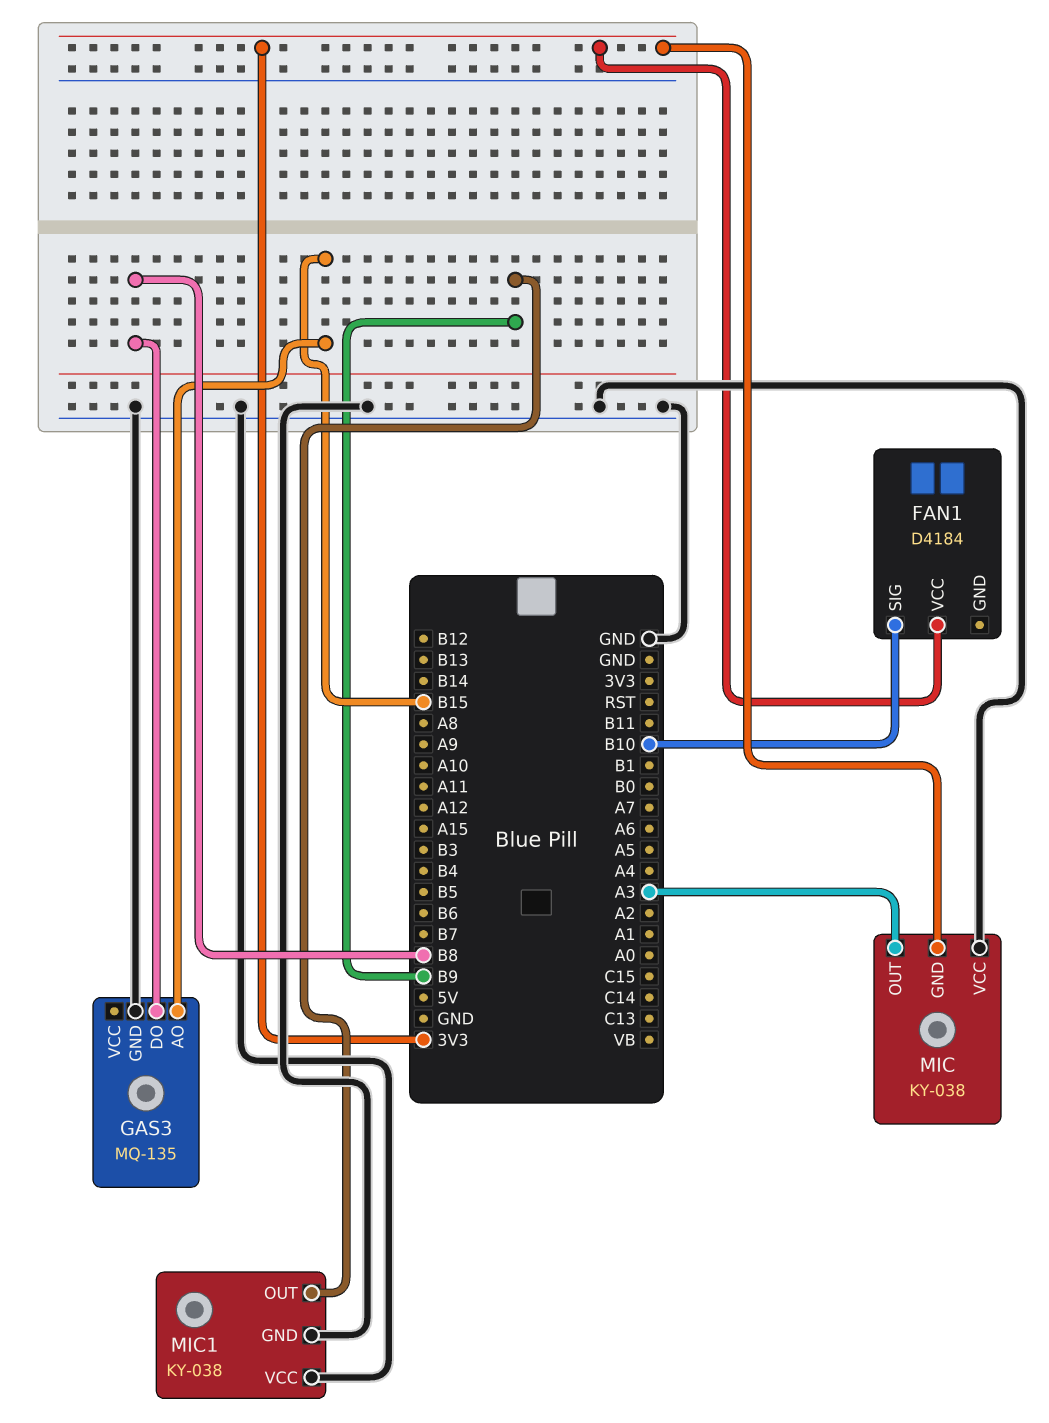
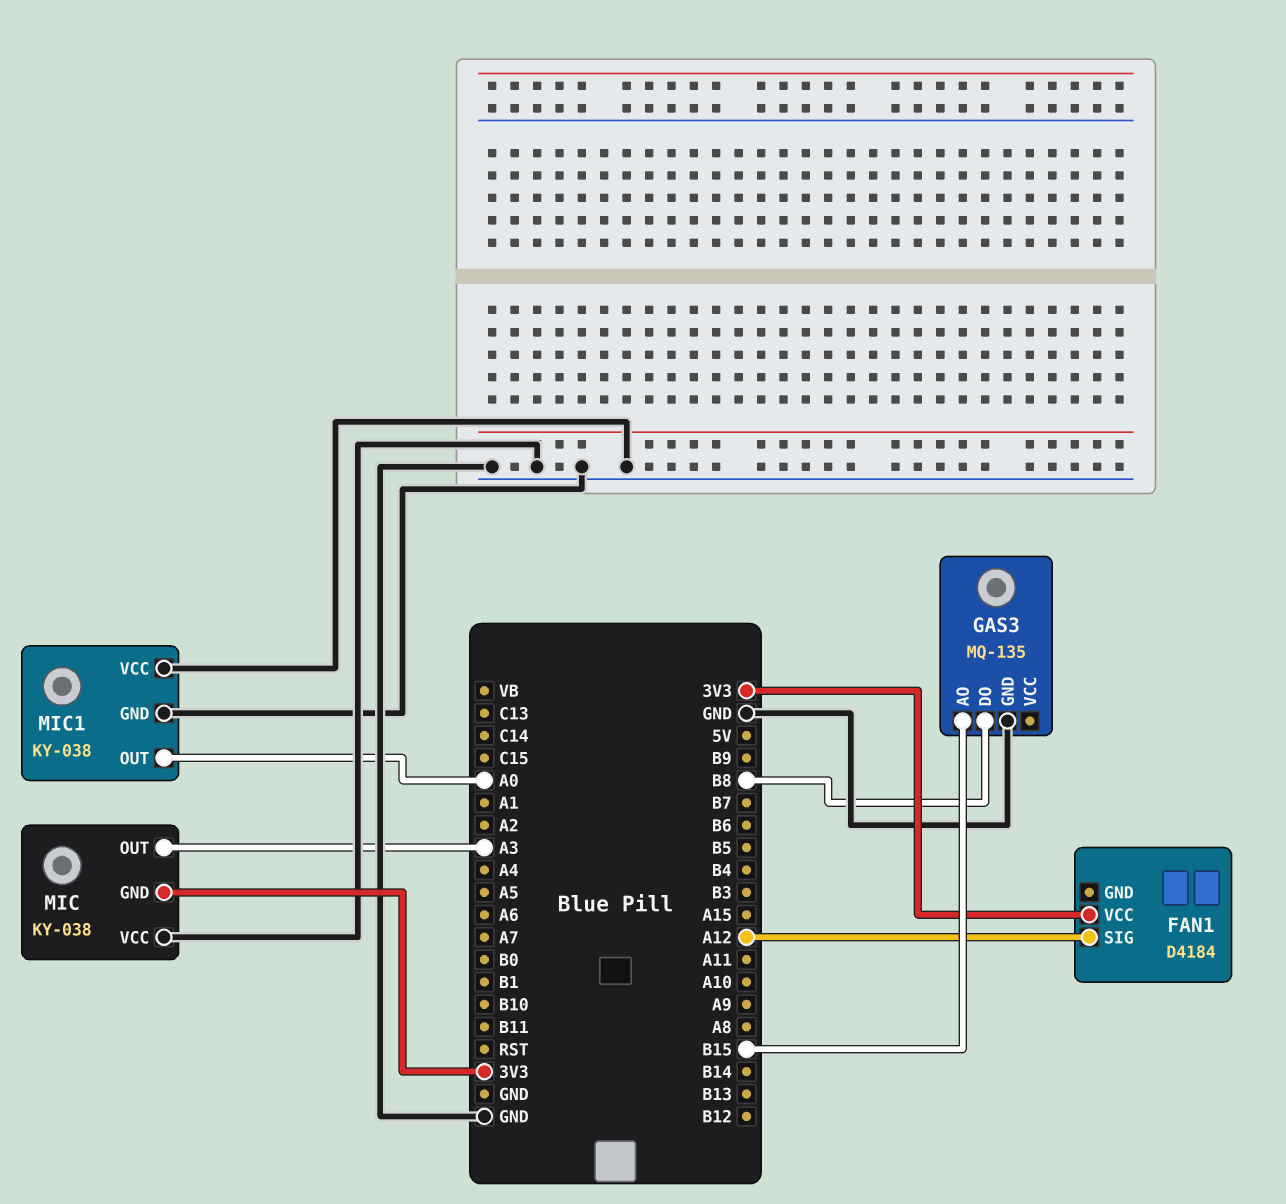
FAN1 pin SIG: B10 -> A12
MIC1 pin OUT: B9 -> A0

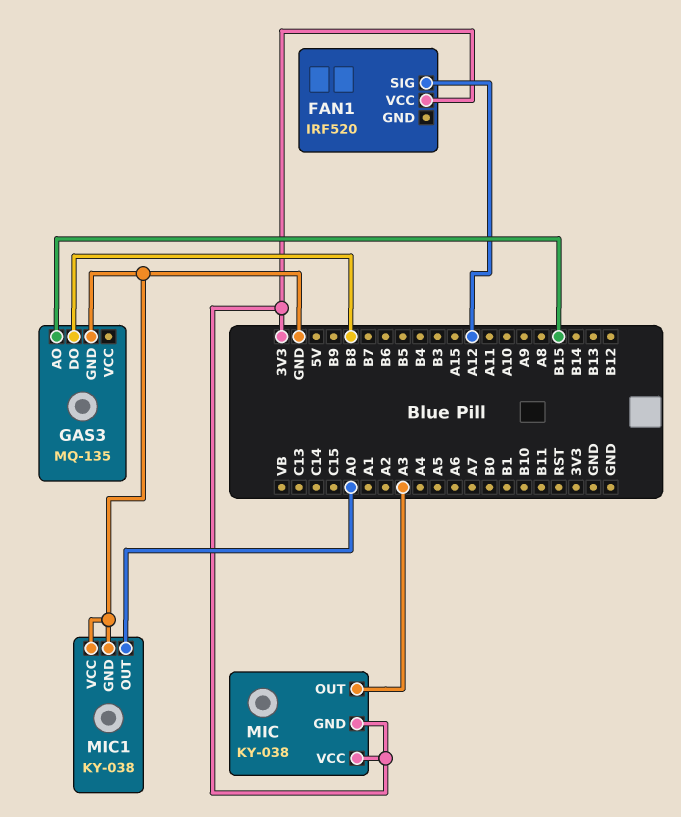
FAN1: D4184 -> IRF520
MIC pin VCC: GND -> 3V3

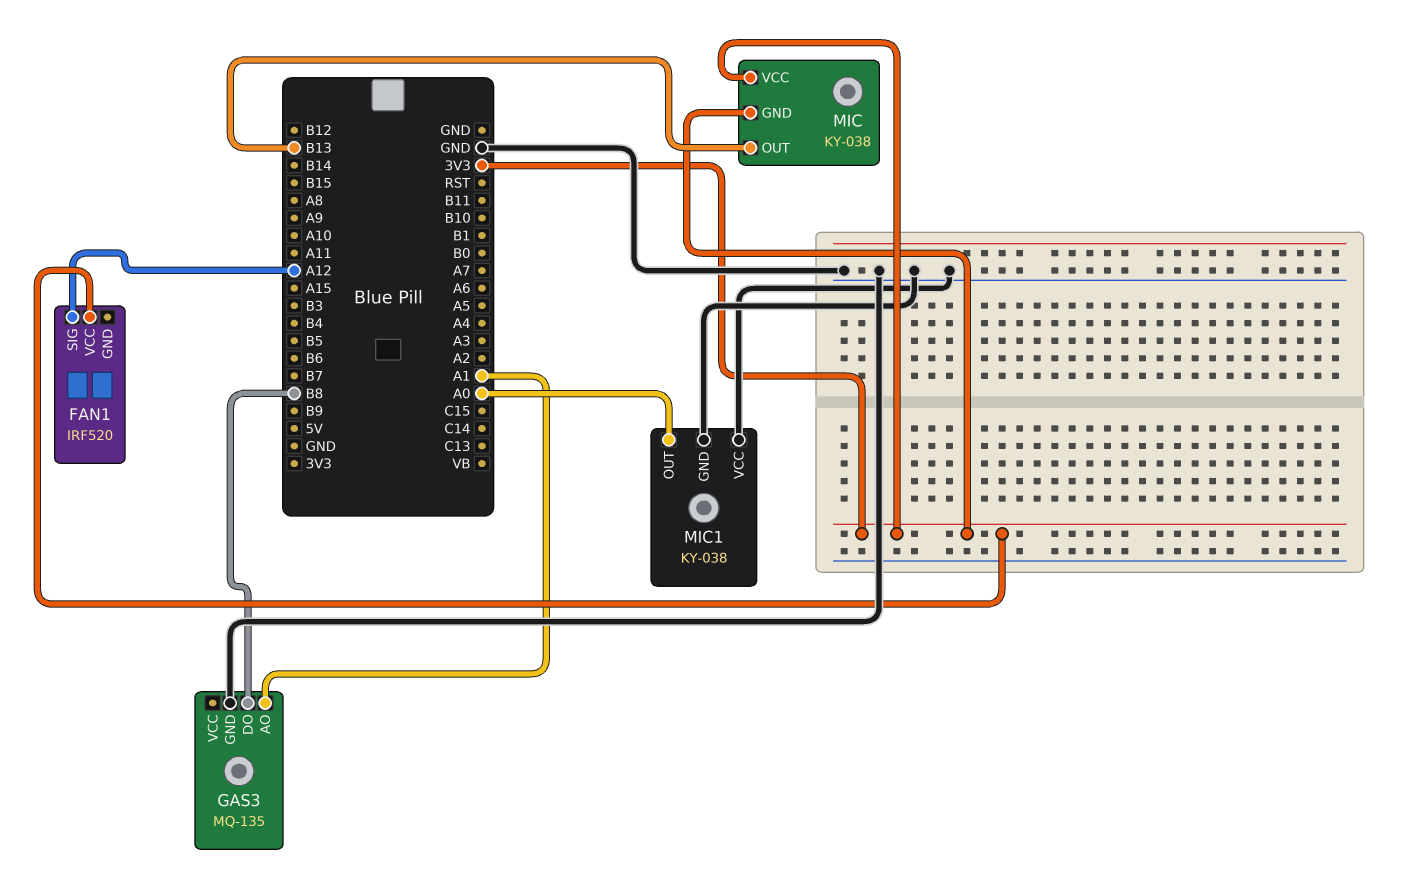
GAS3 pin AO: B15 -> A1
MIC pin OUT: A3 -> B13

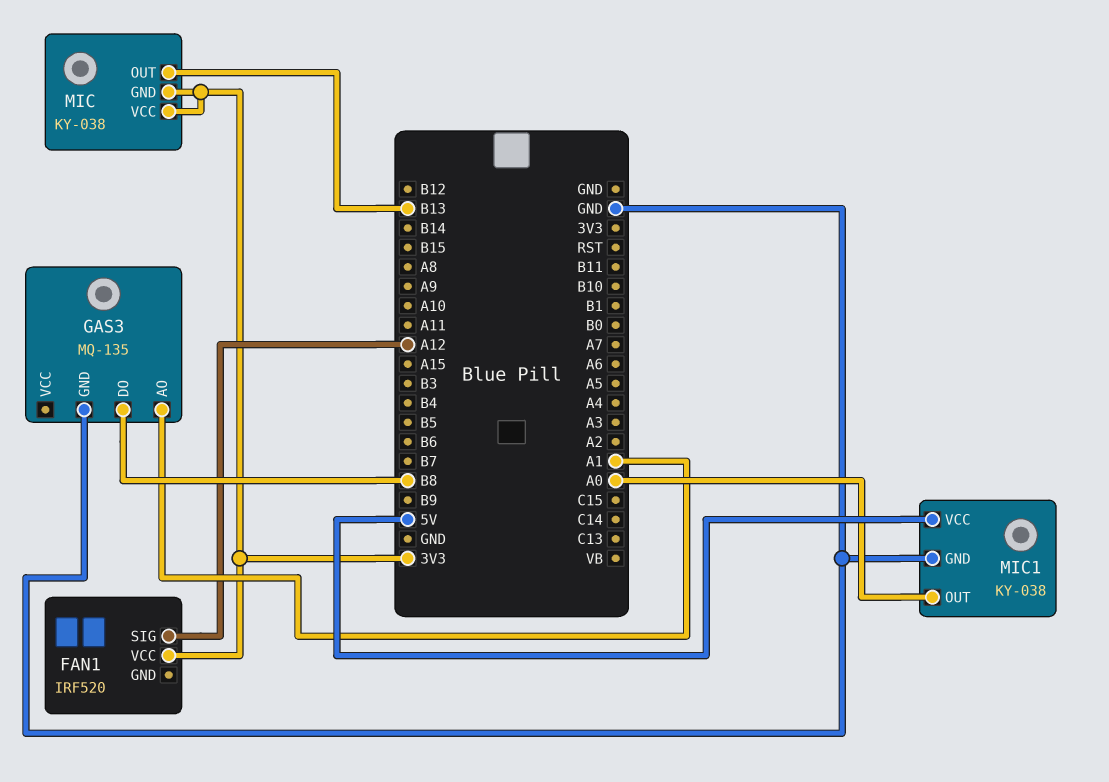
MIC1 pin VCC: GND -> 5V

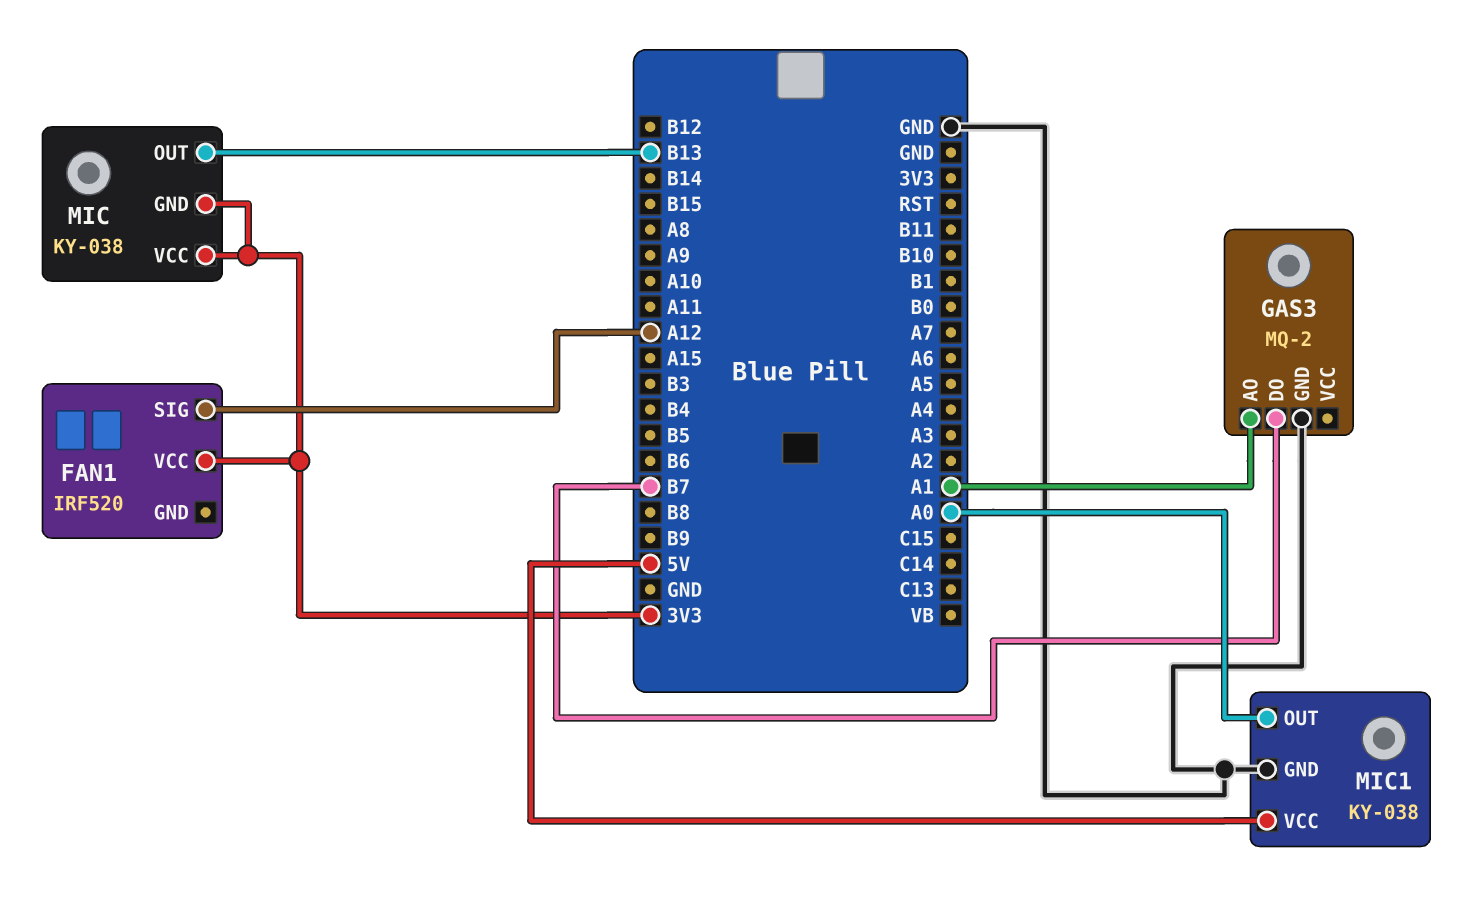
GAS3: MQ-135 -> MQ-2
GAS3 pin DO: B8 -> B7

